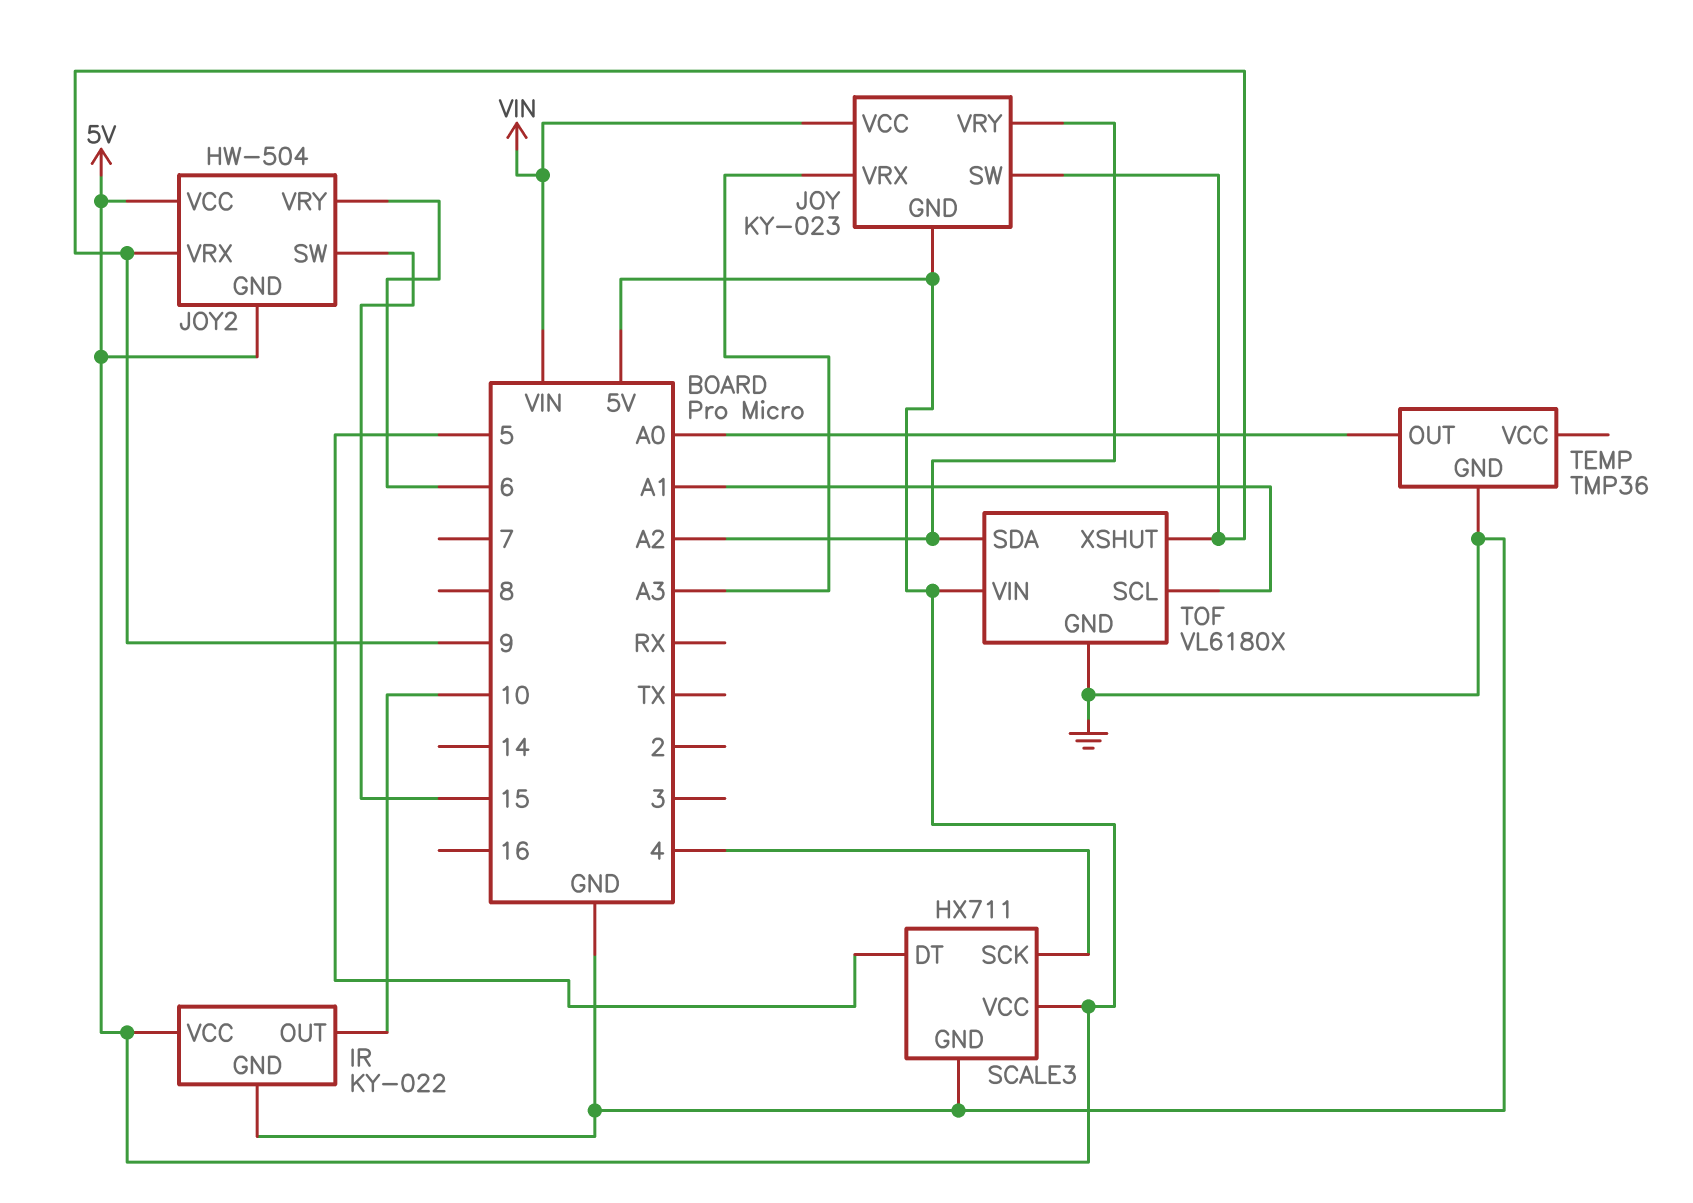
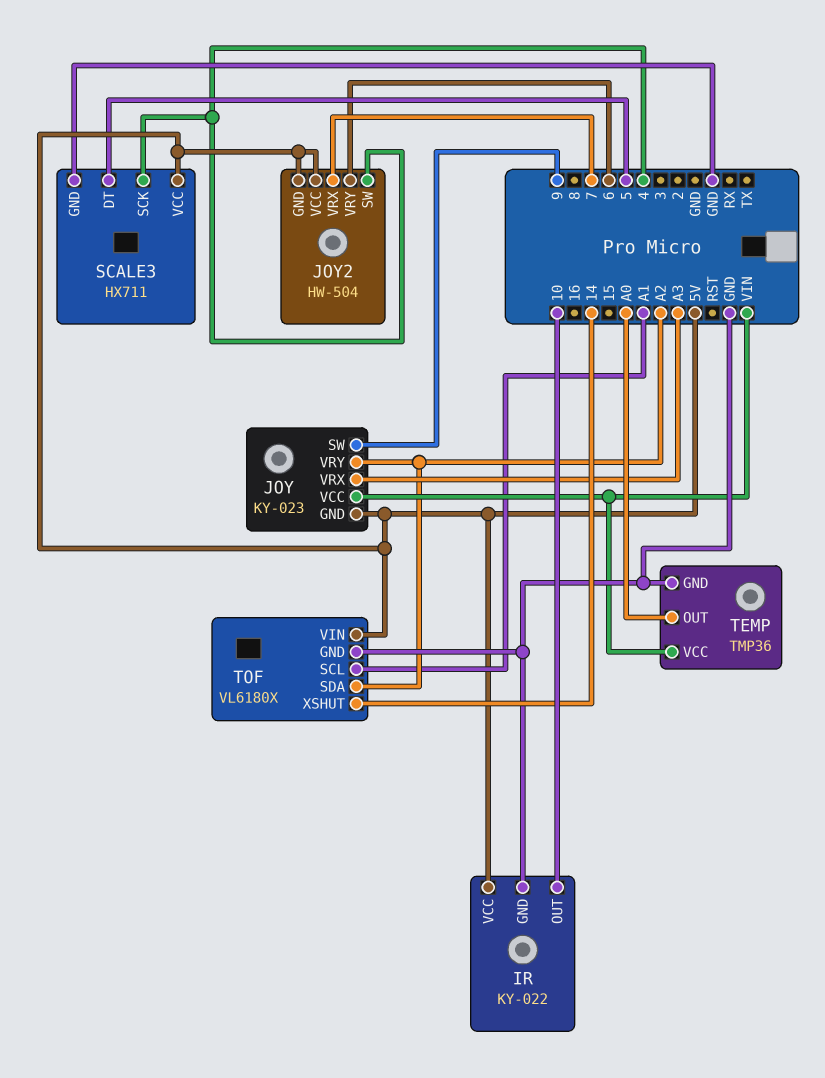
JOY2 pin SW: 15 -> 4
JOY2 pin VRX: 9 -> 7
TEMP pin VCC: none -> VIN
TOF pin XSHUT: 9 -> 14

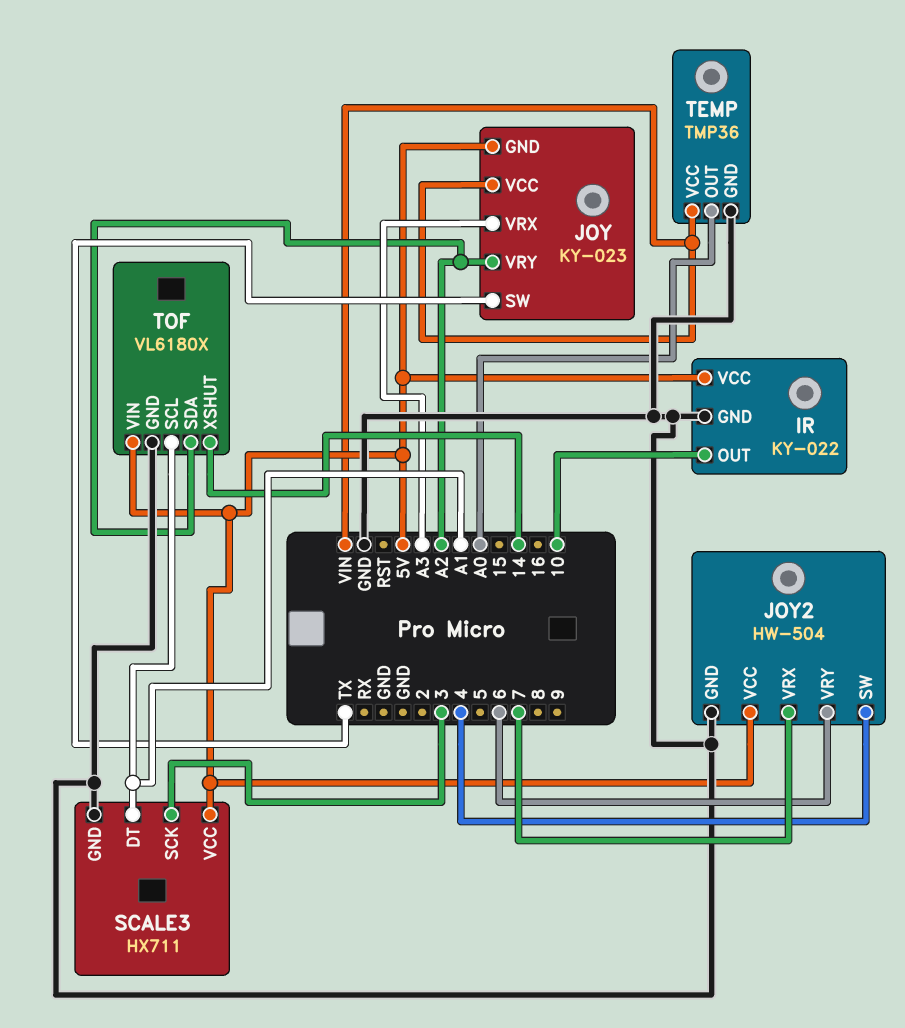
JOY pin SW: 9 -> TX
JOY2 pin GND: 5V -> GND
SCALE3 pin DT: 5 -> A1
SCALE3 pin SCK: 4 -> 3

